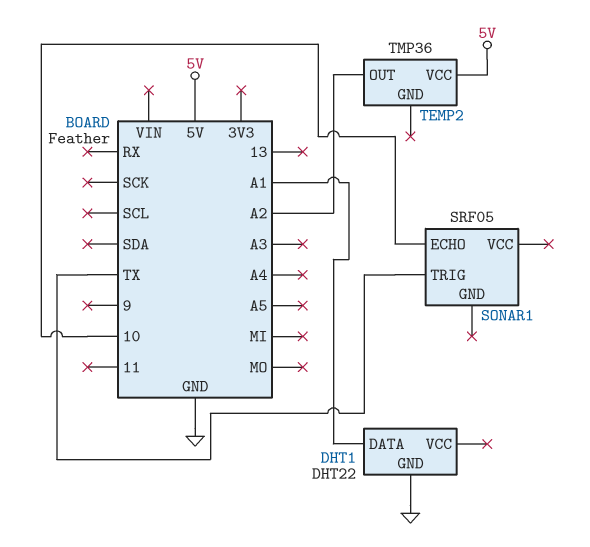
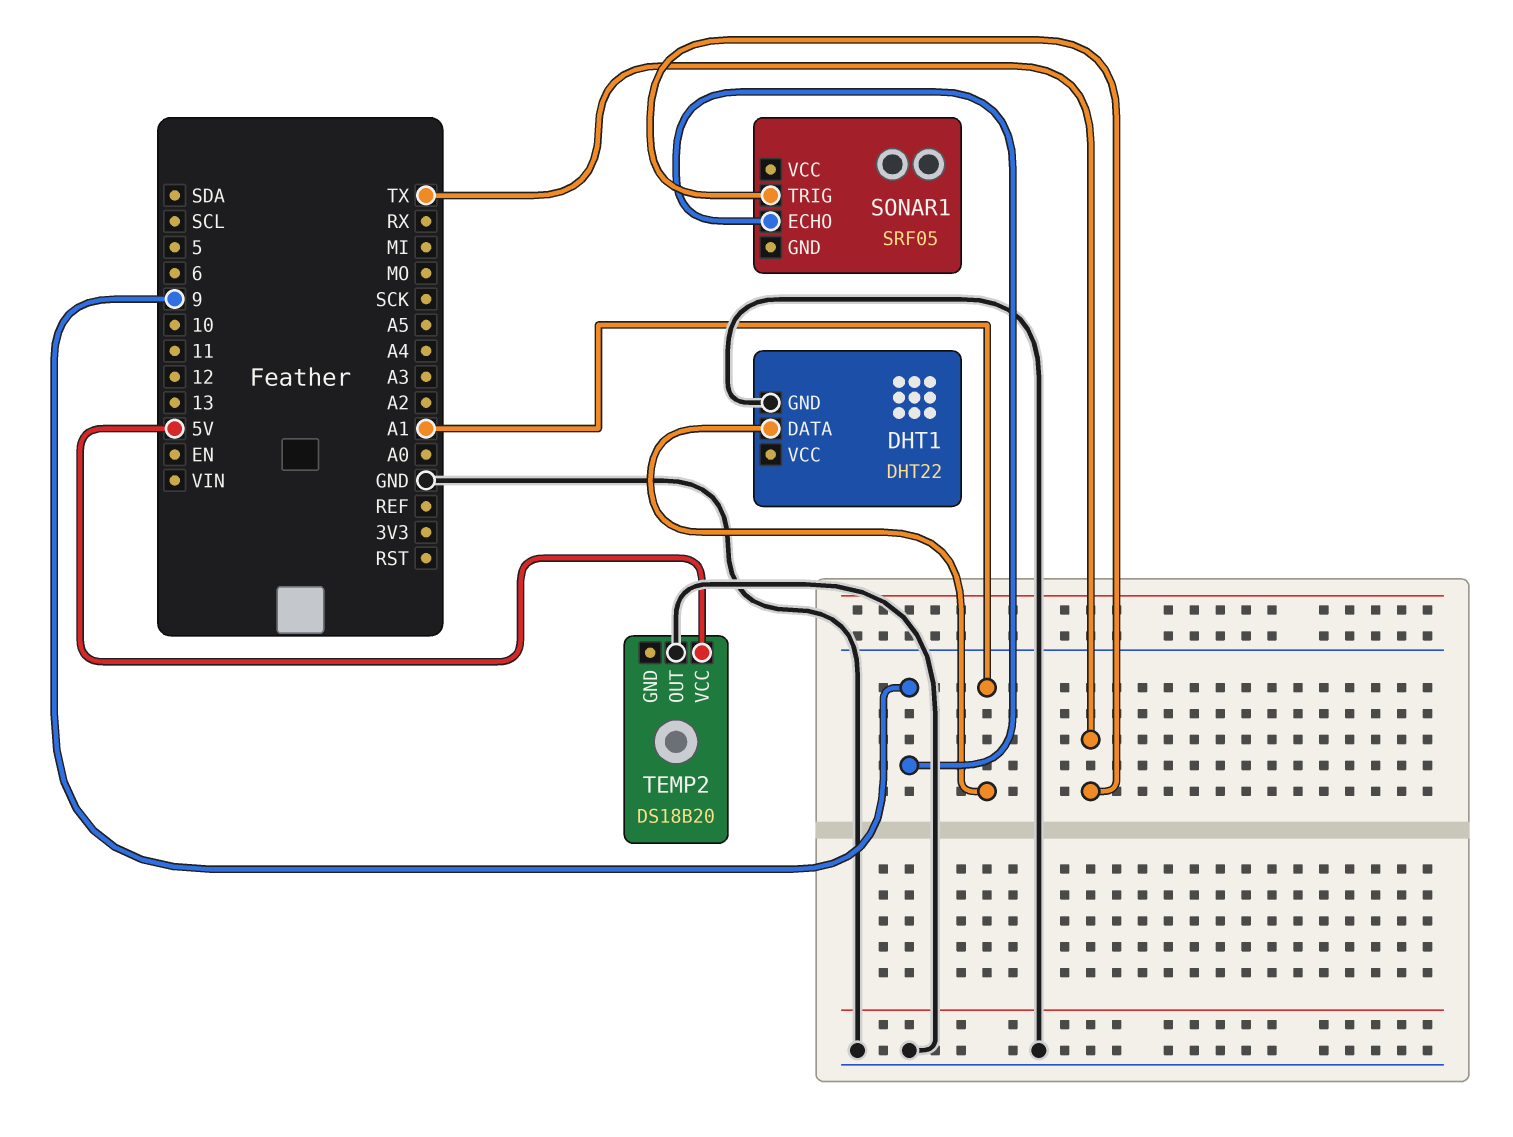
SONAR1 pin ECHO: 10 -> 9
TEMP2: TMP36 -> DS18B20
TEMP2 pin OUT: A2 -> GND

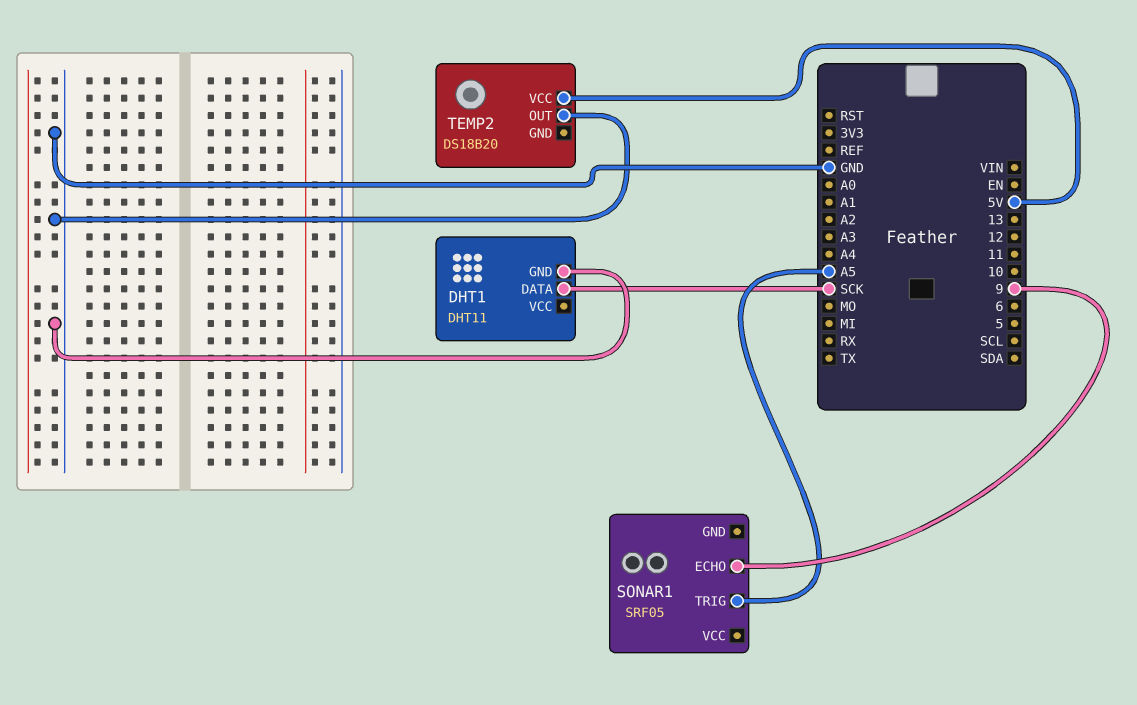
DHT1: DHT22 -> DHT11
DHT1 pin DATA: A1 -> SCK
SONAR1 pin TRIG: TX -> A5

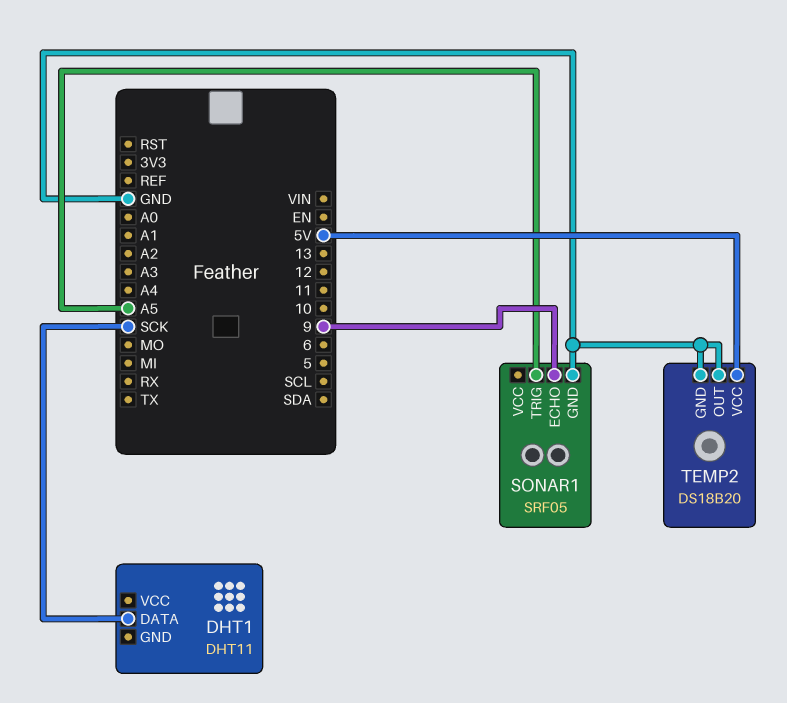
DHT1 pin GND: GND -> none
SONAR1 pin GND: none -> GND
TEMP2 pin GND: none -> GND

